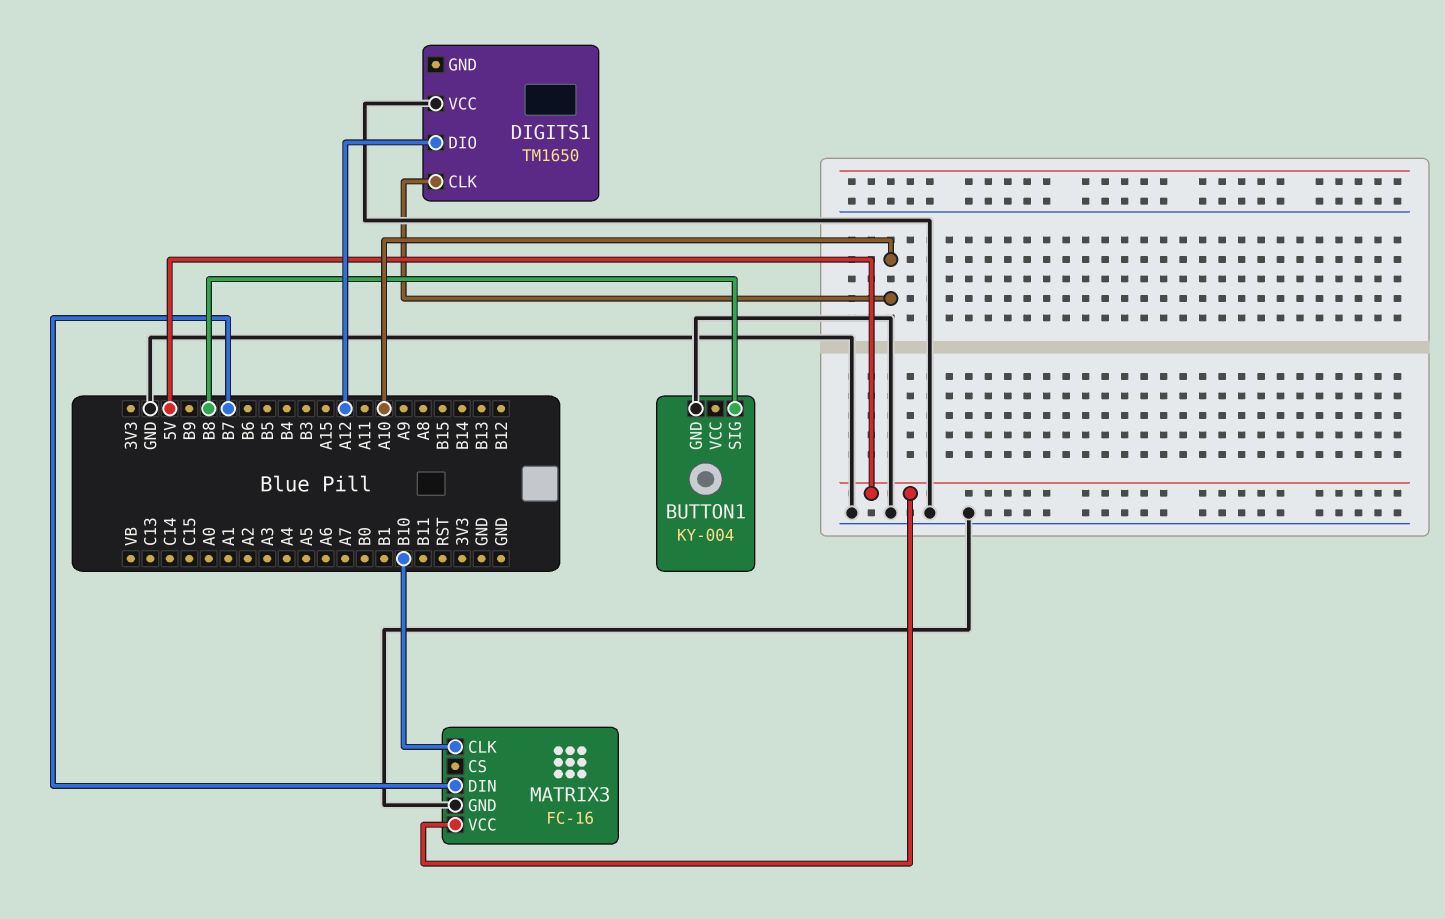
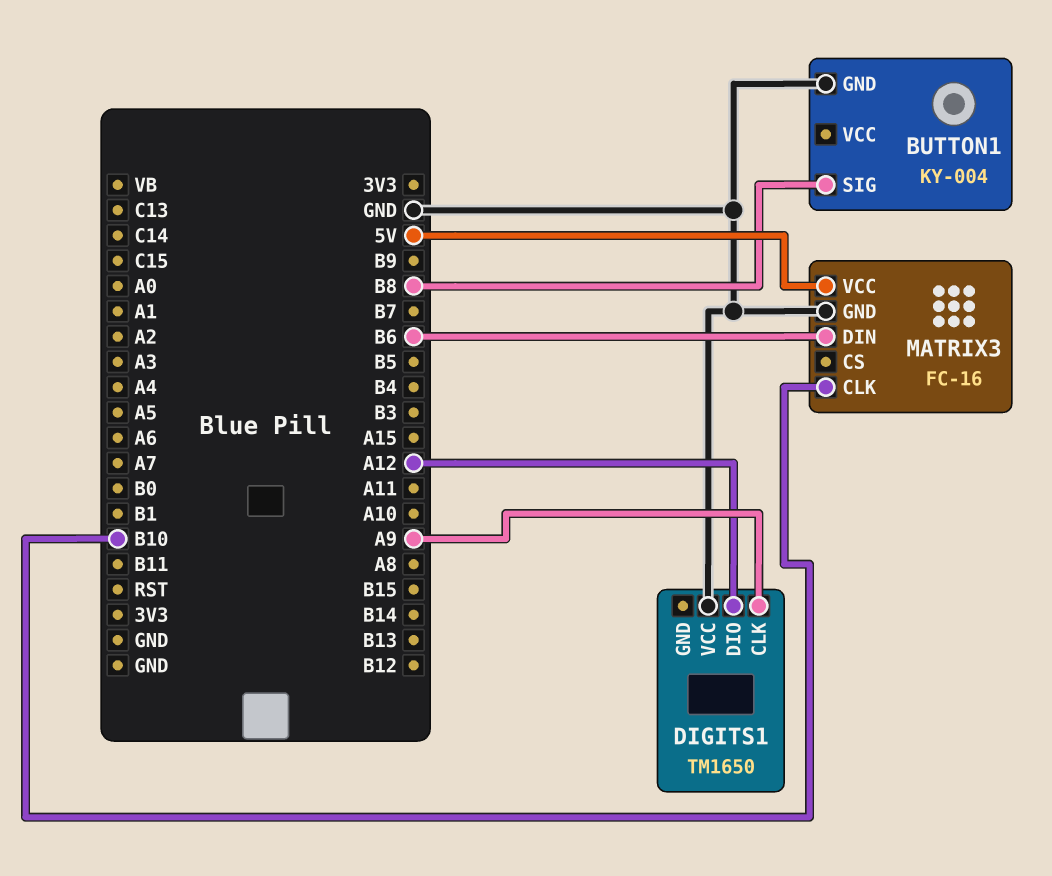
DIGITS1 pin CLK: A10 -> A9
MATRIX3 pin DIN: B7 -> B6

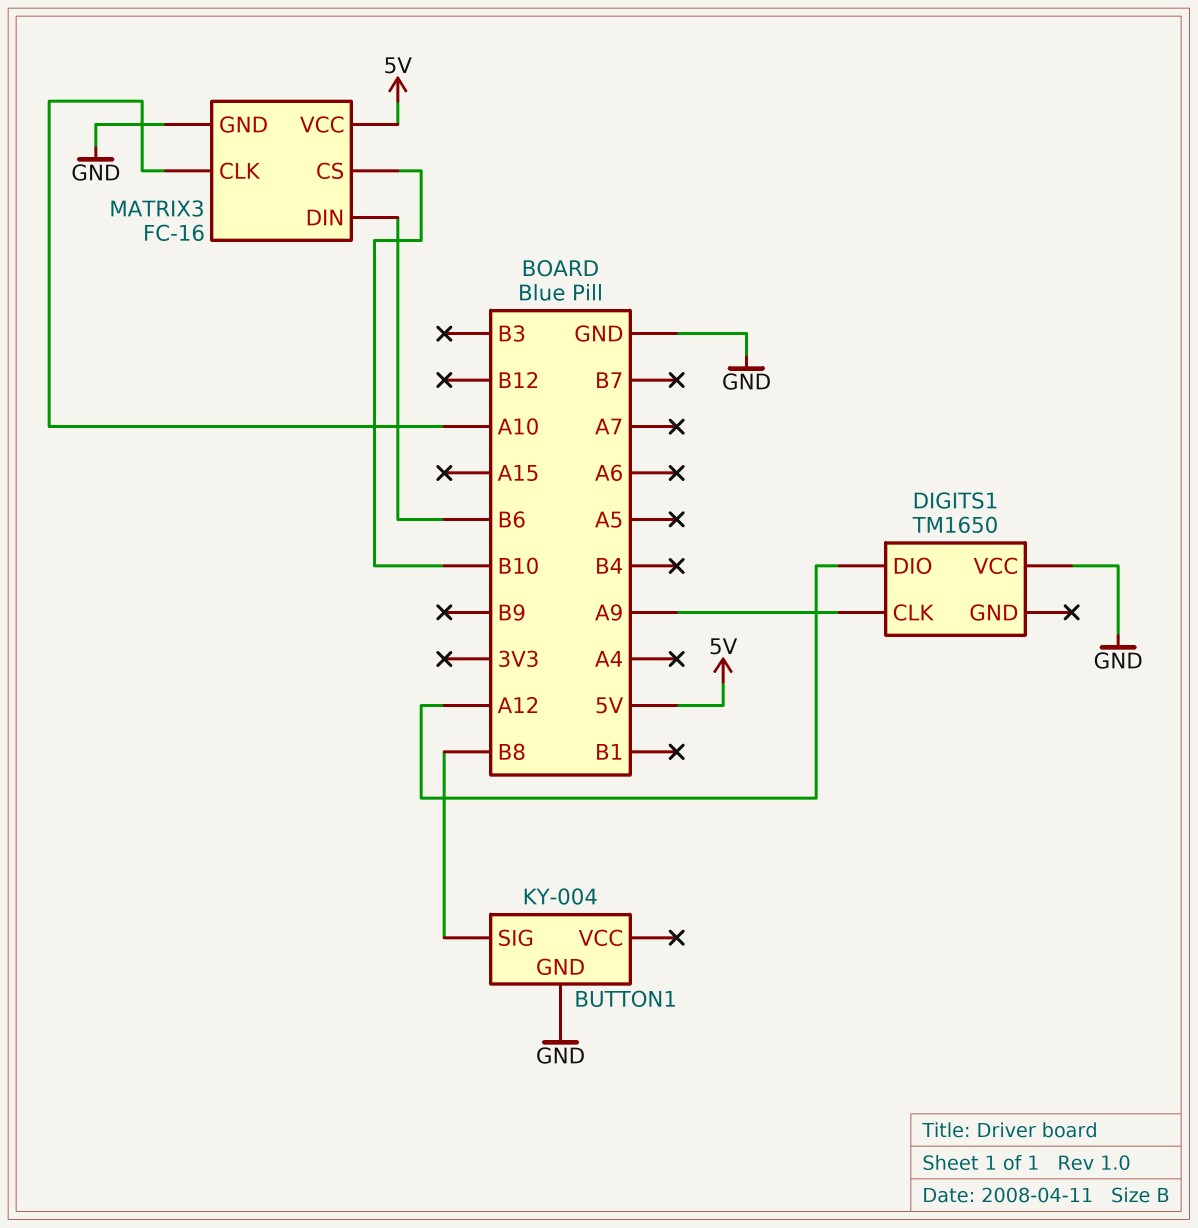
MATRIX3 pin CLK: B10 -> A10
MATRIX3 pin CS: none -> B10

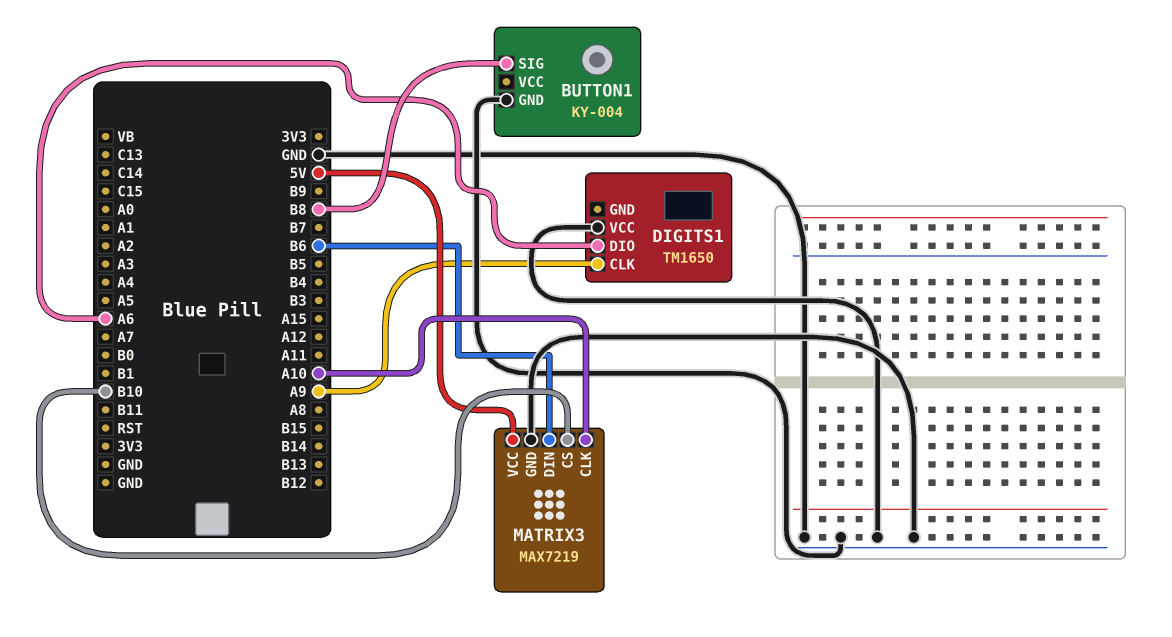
DIGITS1 pin DIO: A12 -> A6
MATRIX3: FC-16 -> MAX7219

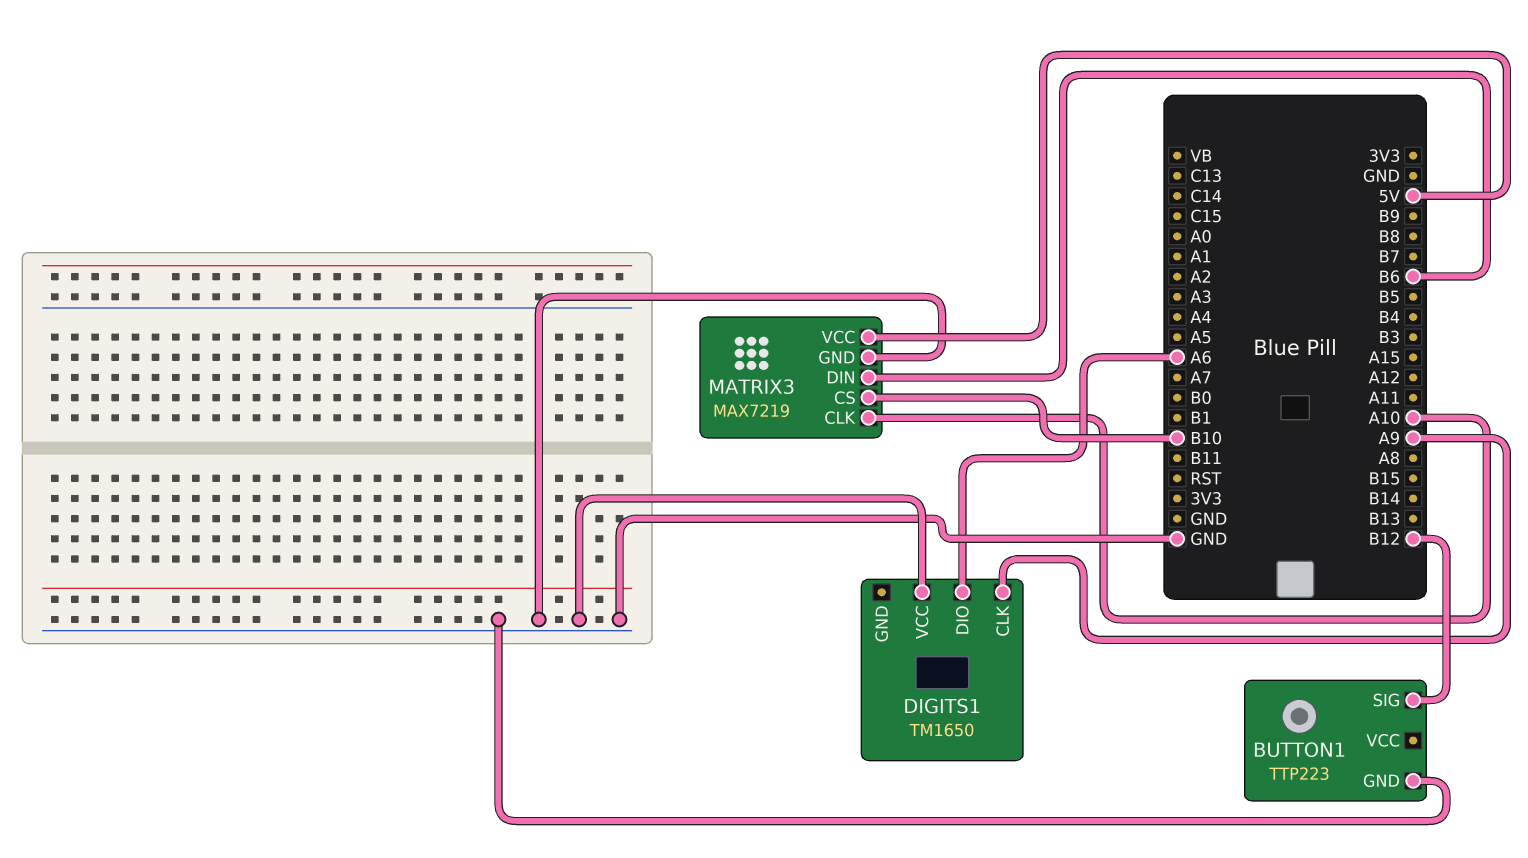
BUTTON1: KY-004 -> TTP223
BUTTON1 pin SIG: B8 -> B12

